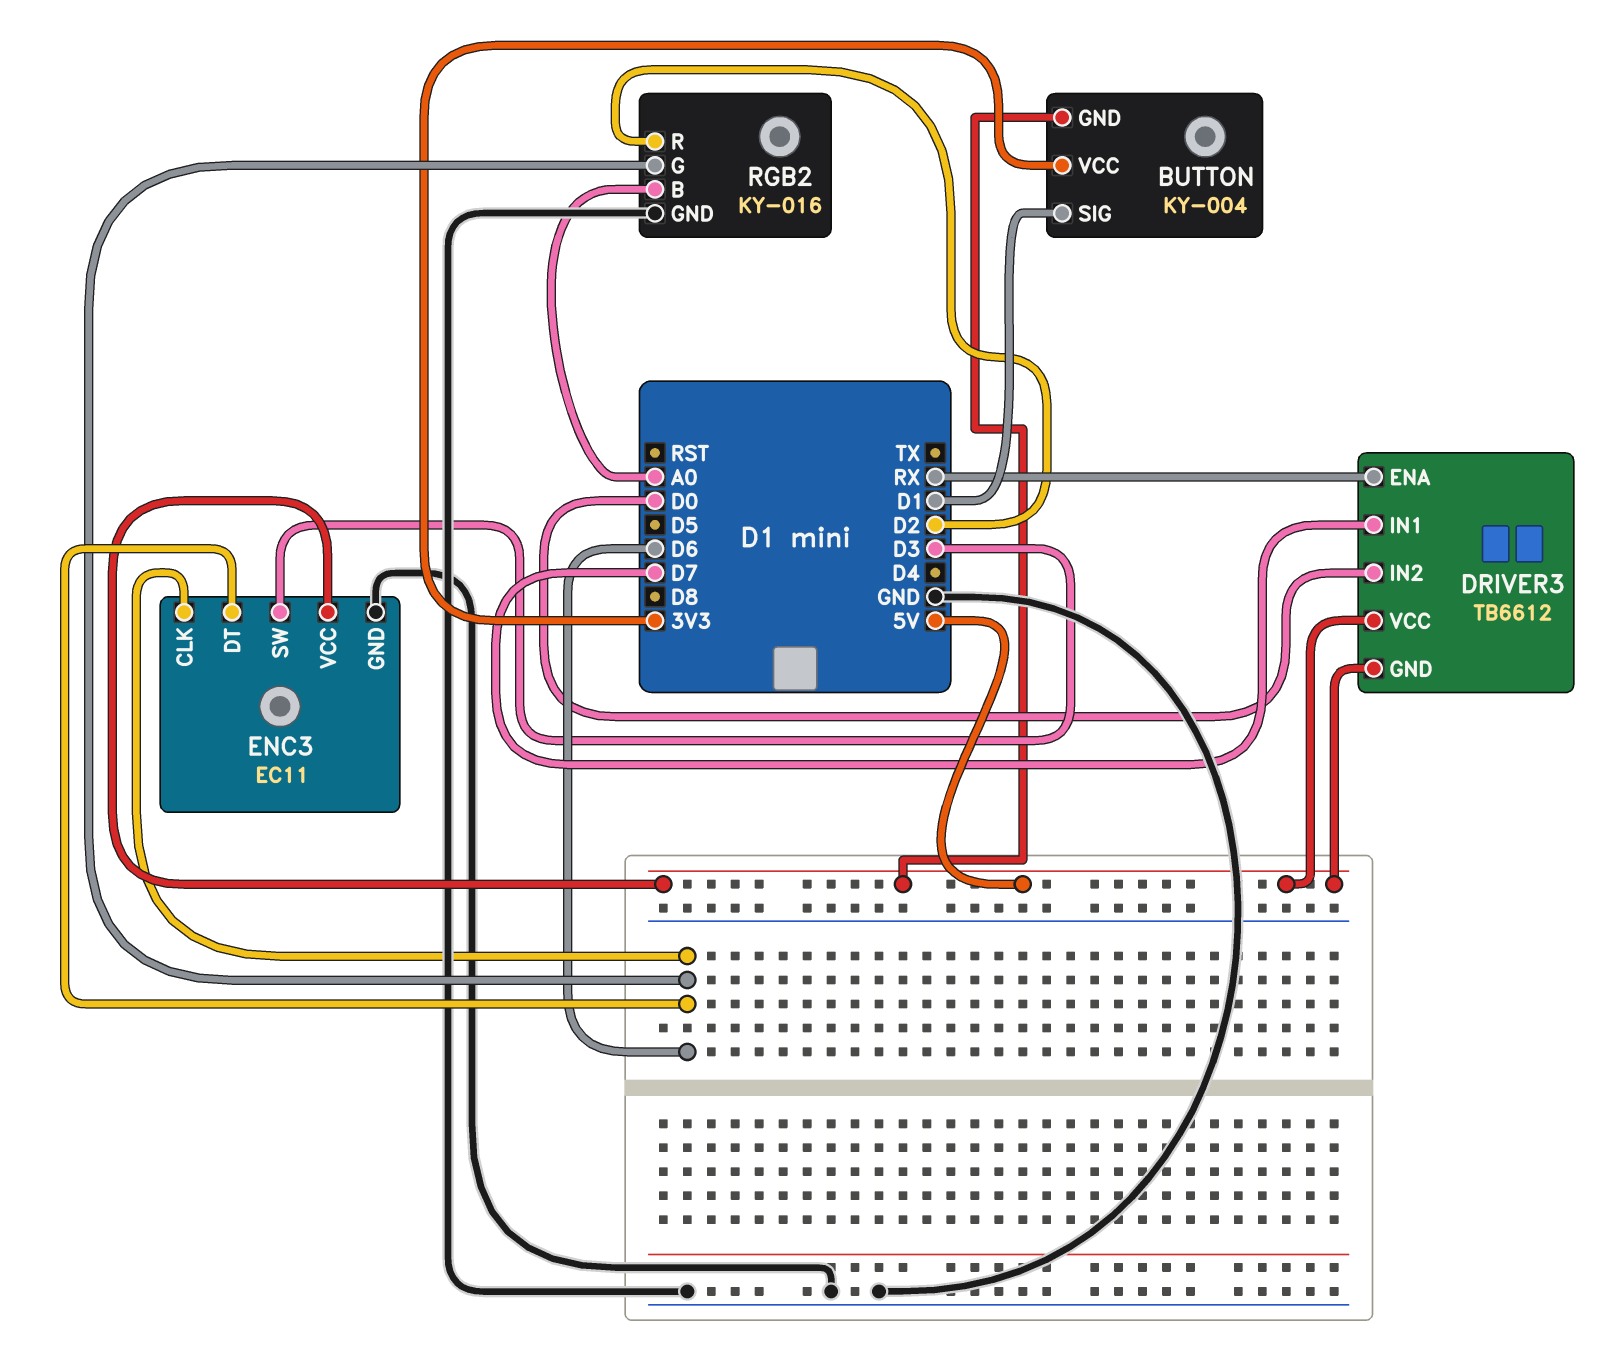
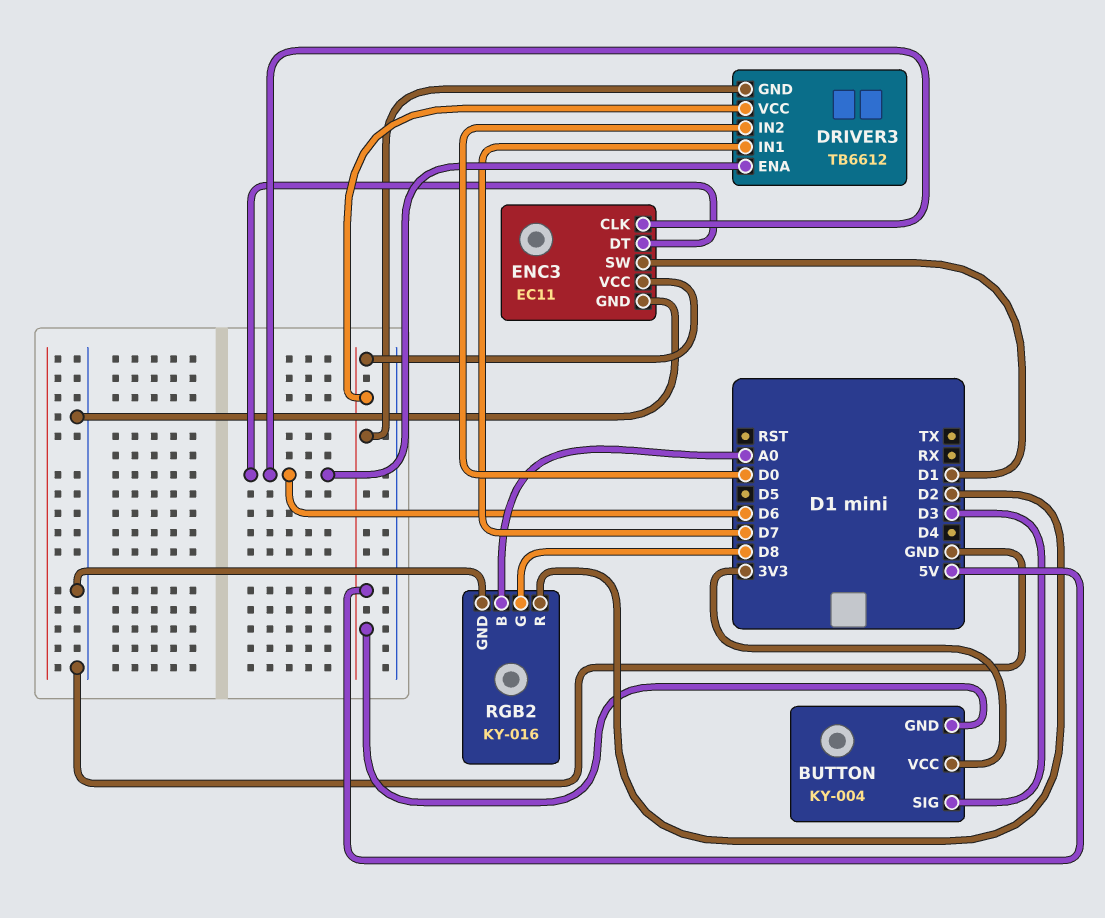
BUTTON pin SIG: D1 -> D3
DRIVER3 pin ENA: RX -> D6
ENC3 pin SW: D3 -> D1
RGB2 pin G: D6 -> D8

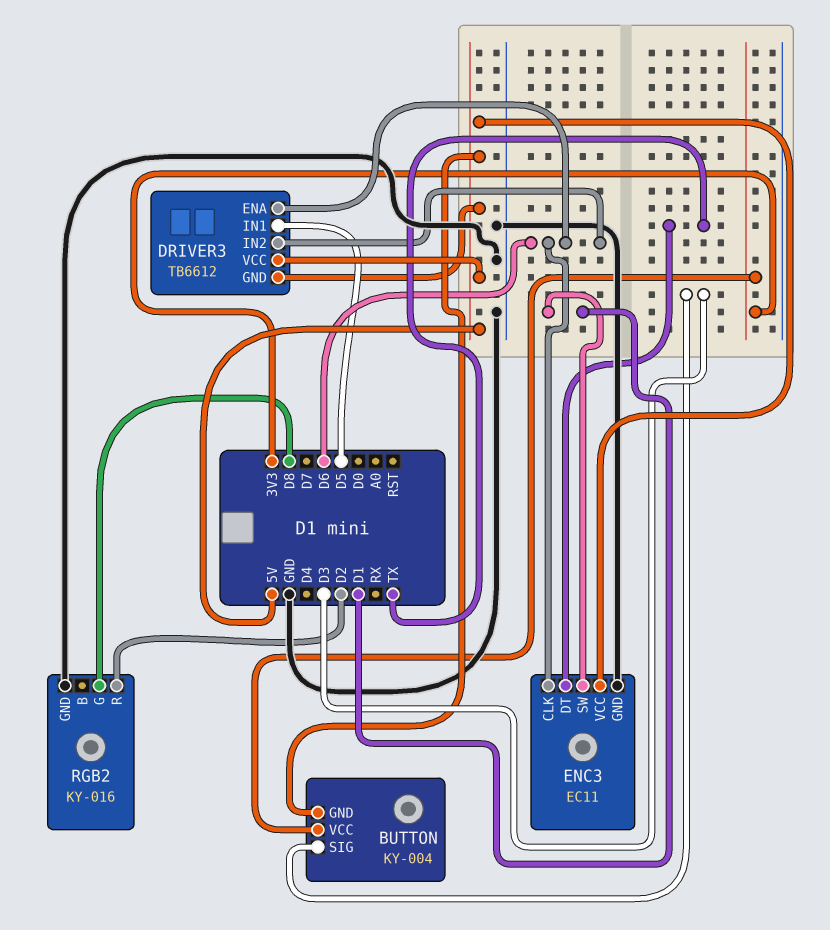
DRIVER3 pin IN1: D7 -> D5
DRIVER3 pin IN2: D0 -> D6
ENC3 pin DT: D6 -> TX
RGB2 pin B: A0 -> none

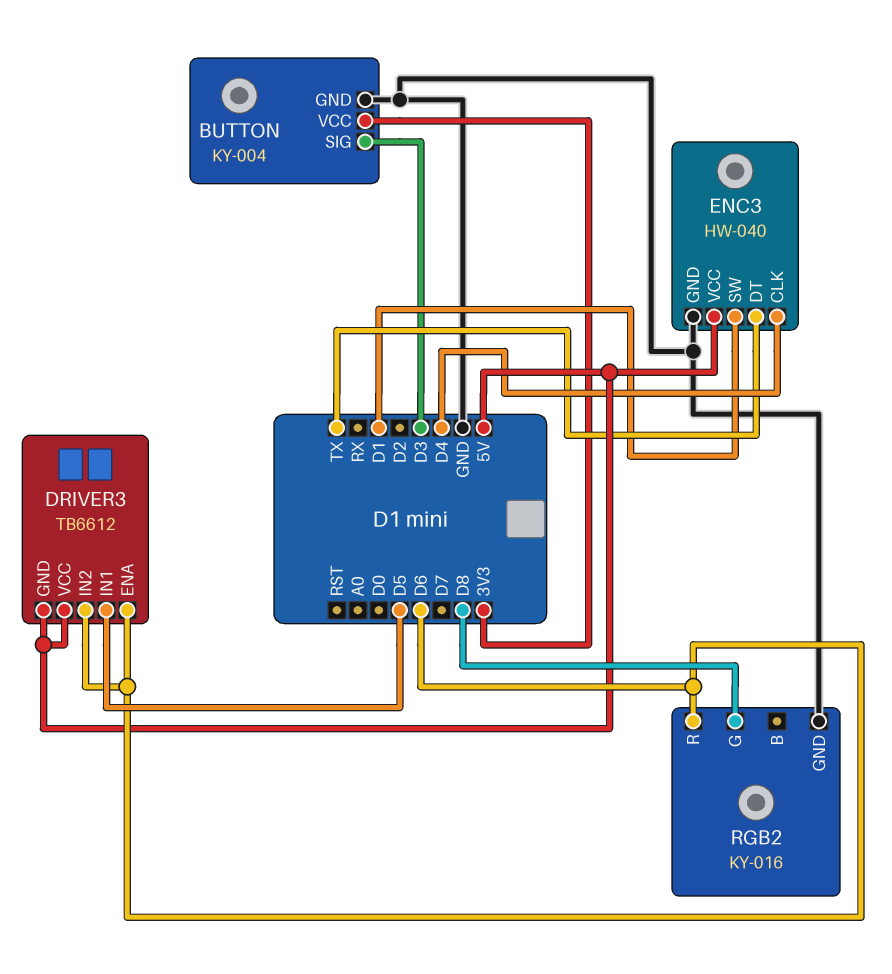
BUTTON pin GND: 5V -> GND
ENC3: EC11 -> HW-040
ENC3 pin CLK: D6 -> D4
RGB2 pin R: D2 -> D6

